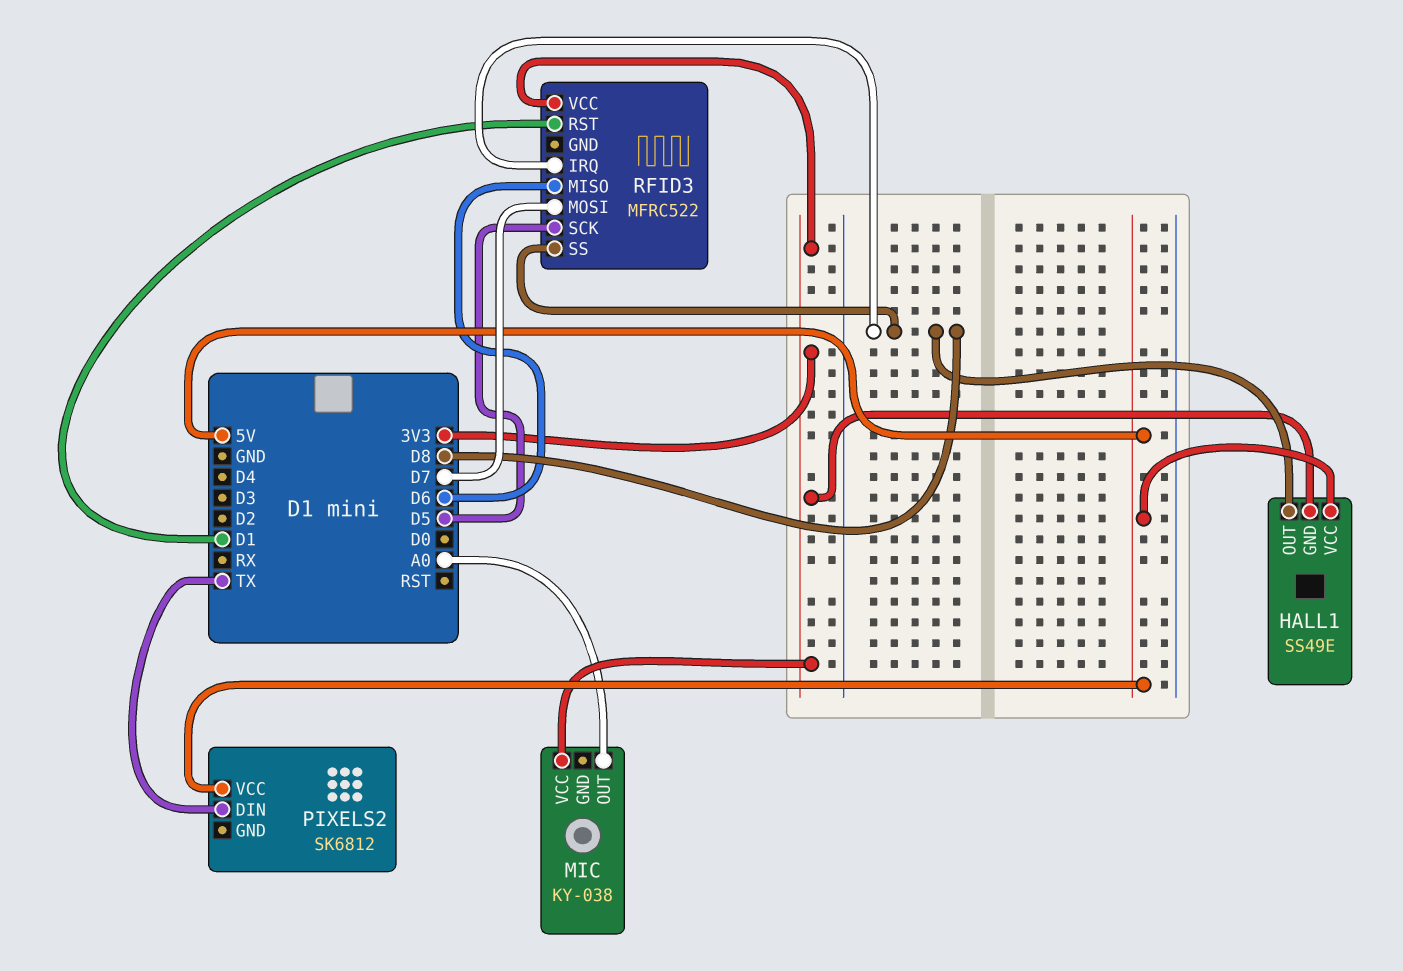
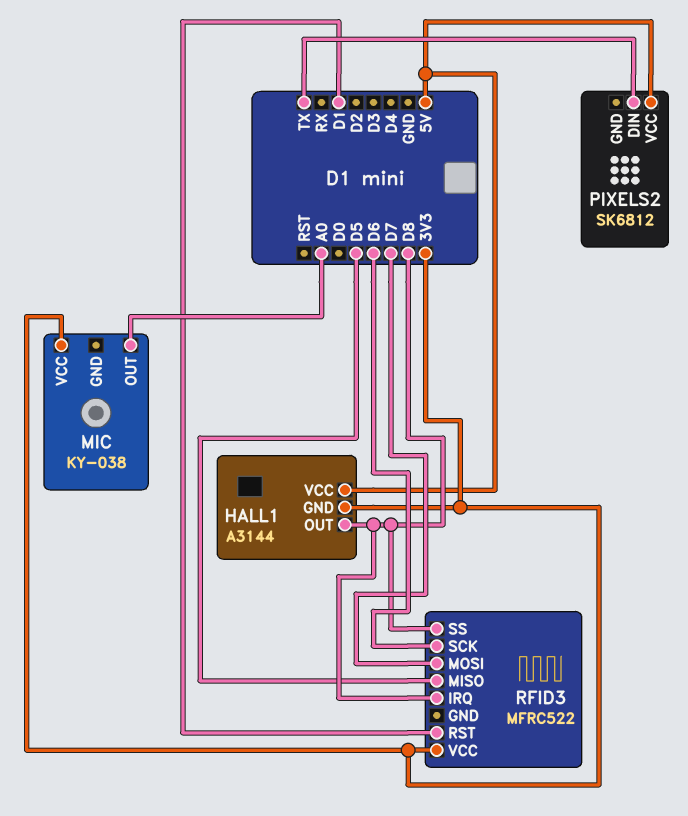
HALL1: SS49E -> A3144
RFID3 pin MISO: D6 -> D5
RFID3 pin SCK: D5 -> D6

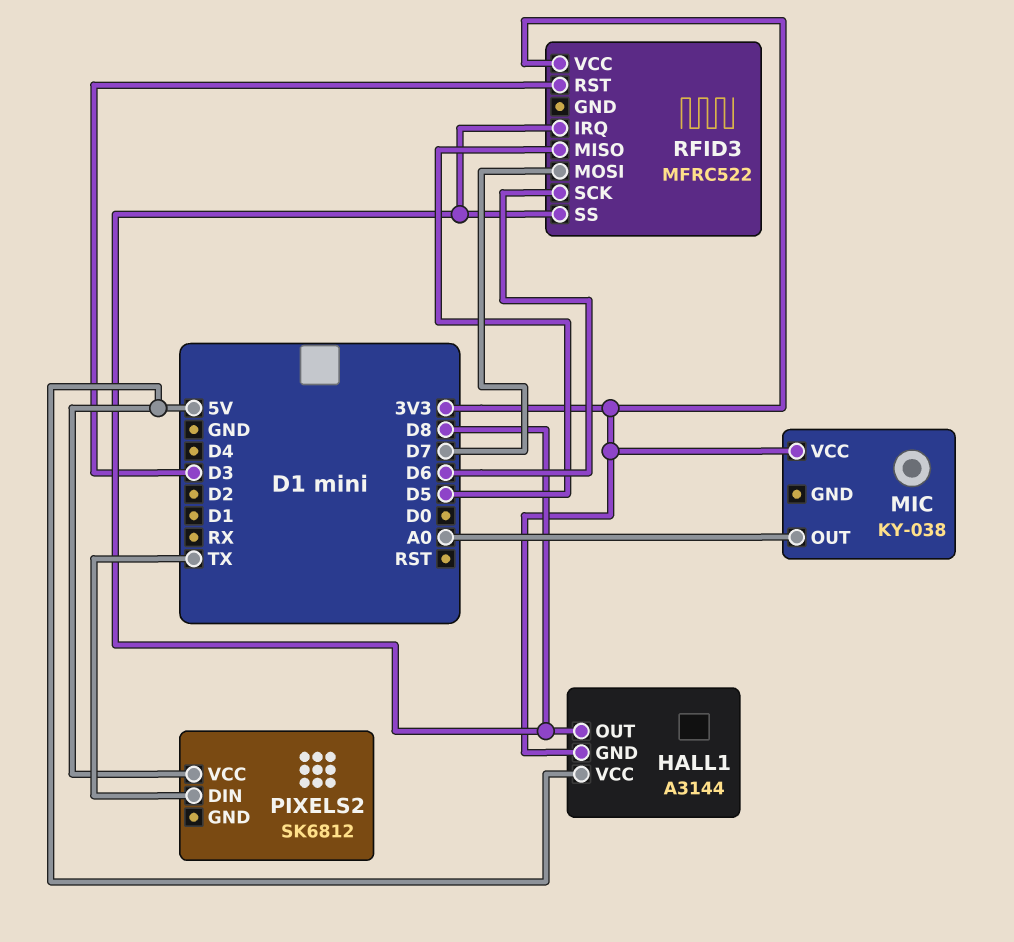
RFID3 pin RST: D1 -> D3

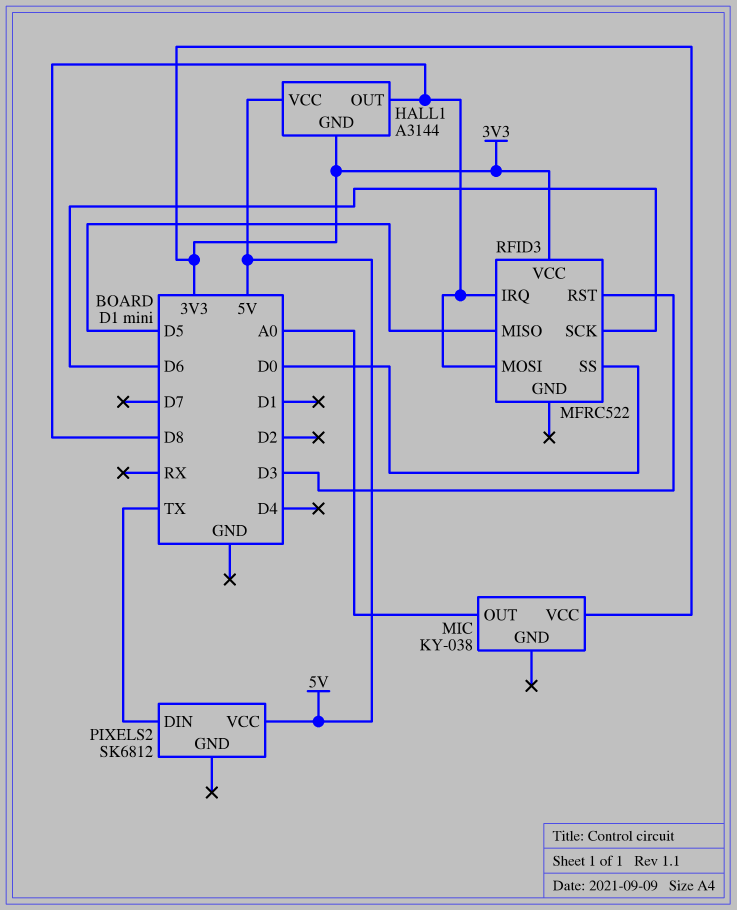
RFID3 pin MOSI: D7 -> D8
RFID3 pin SS: D8 -> D0

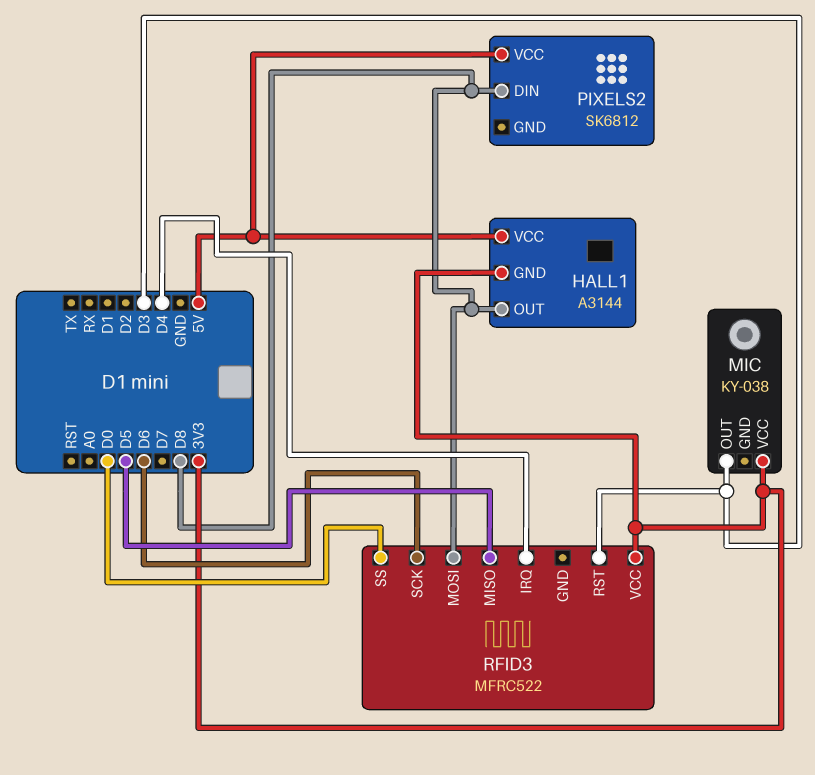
MIC pin OUT: A0 -> D3
PIXELS2 pin DIN: TX -> D8
RFID3 pin IRQ: D8 -> D4

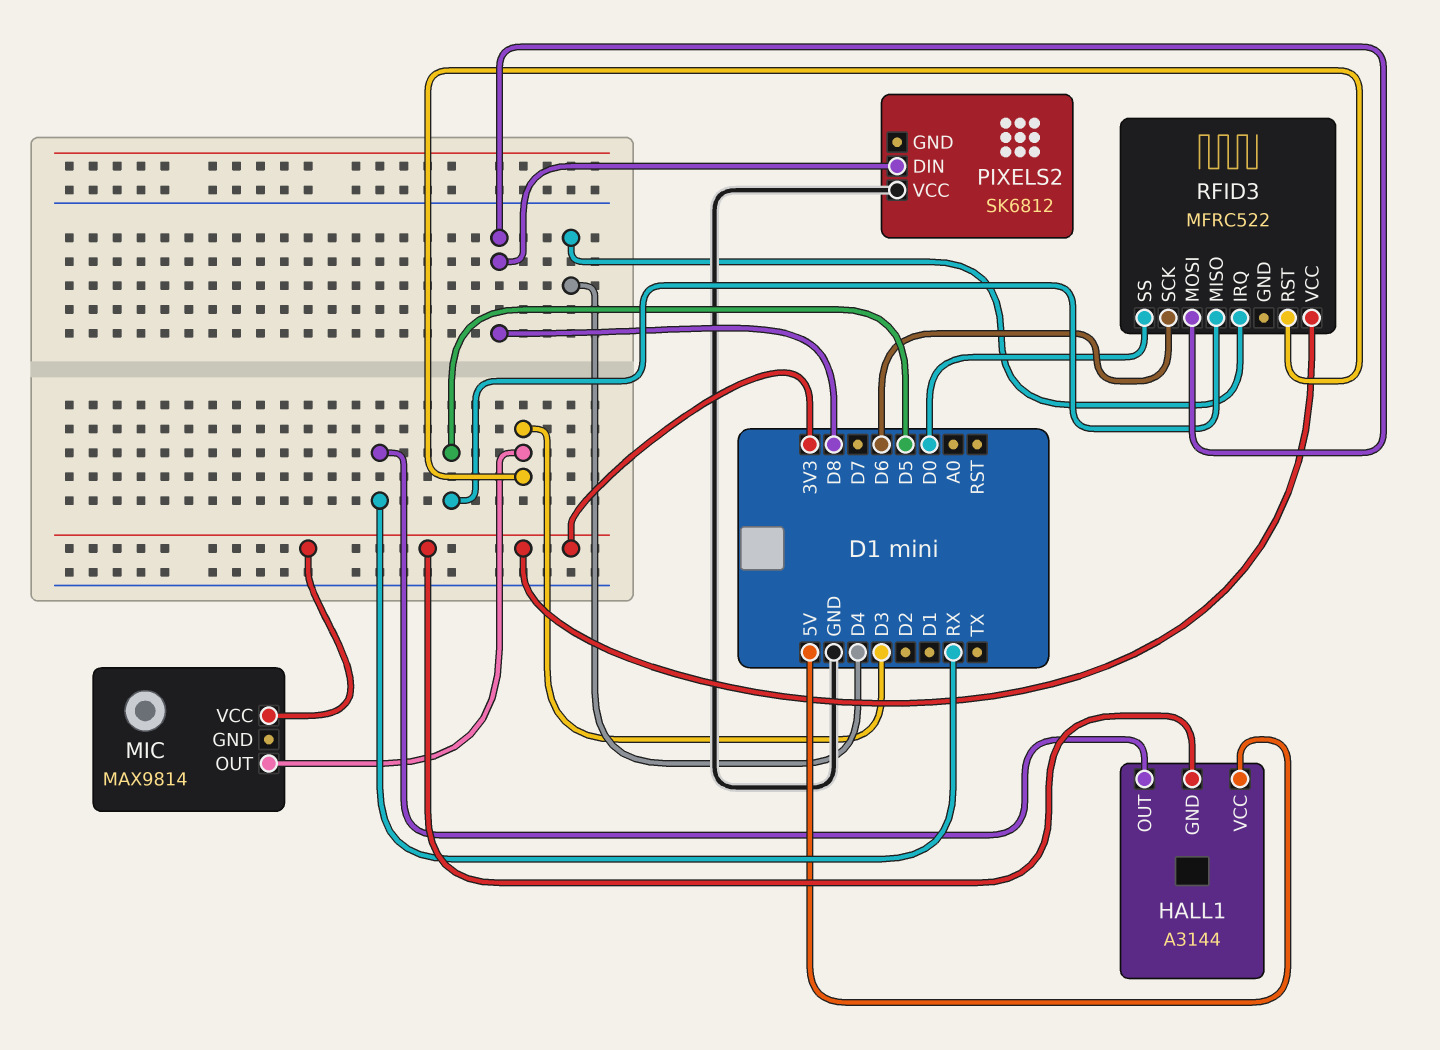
HALL1 pin OUT: D8 -> RX
MIC: KY-038 -> MAX9814
PIXELS2 pin VCC: 5V -> GND

